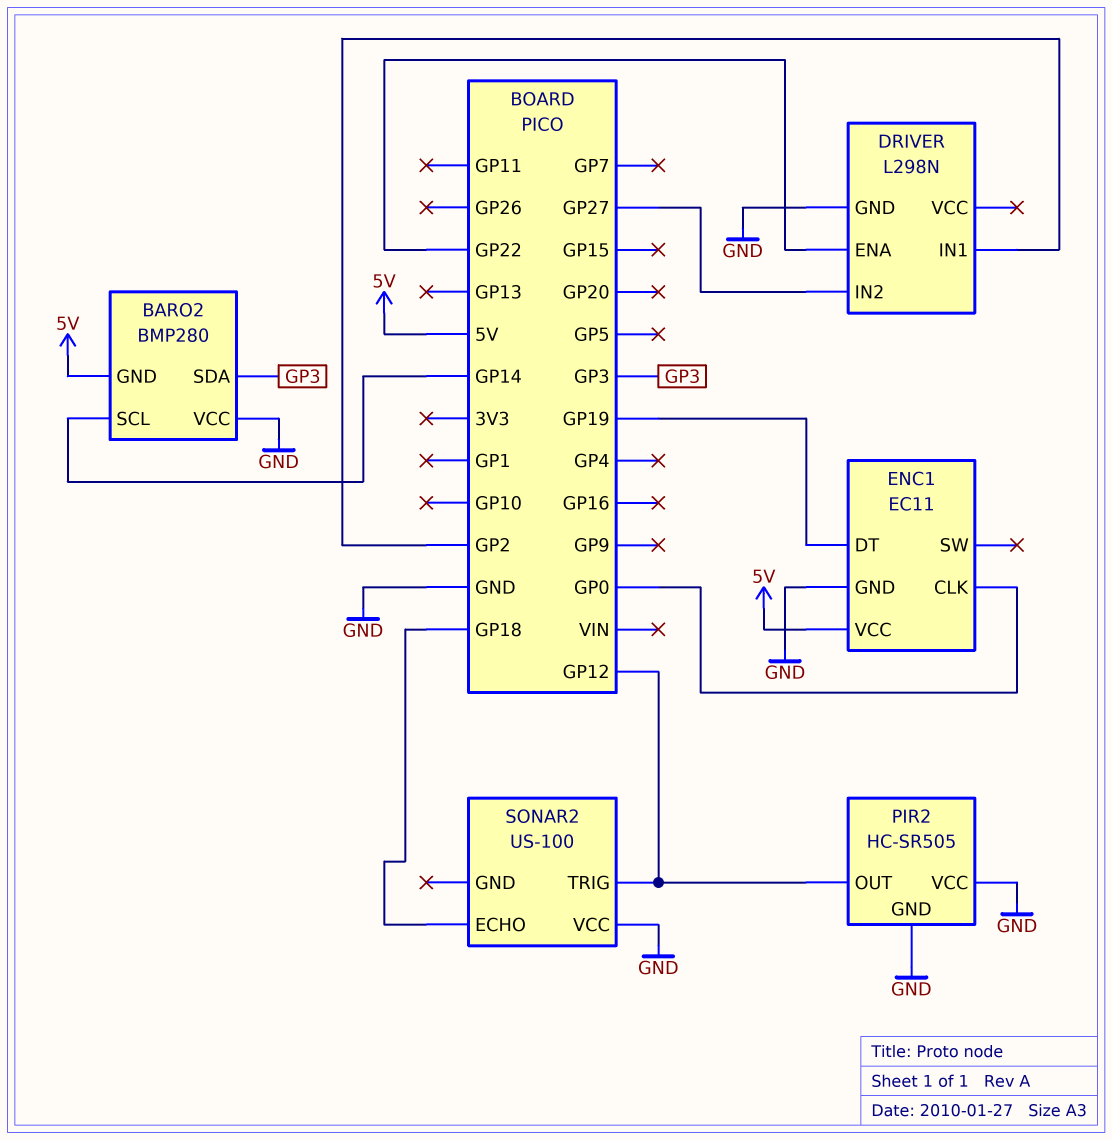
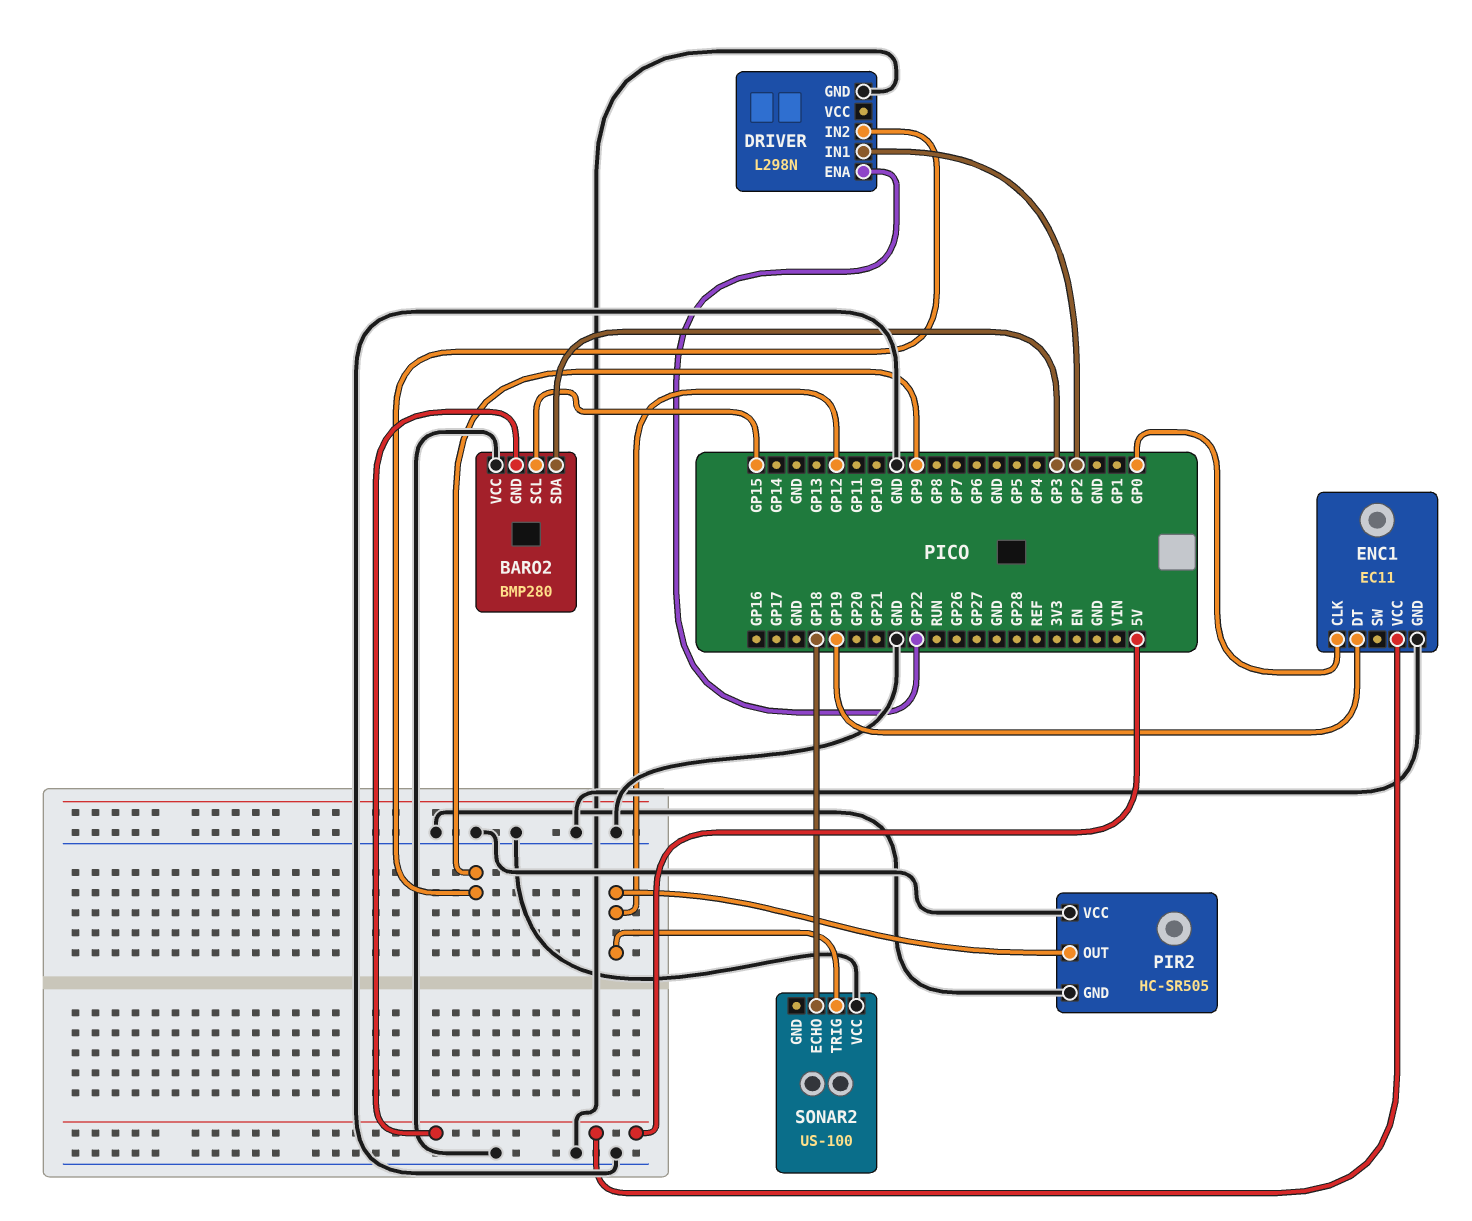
BARO2 pin SCL: GP14 -> GP15
DRIVER pin IN2: GP27 -> GP9

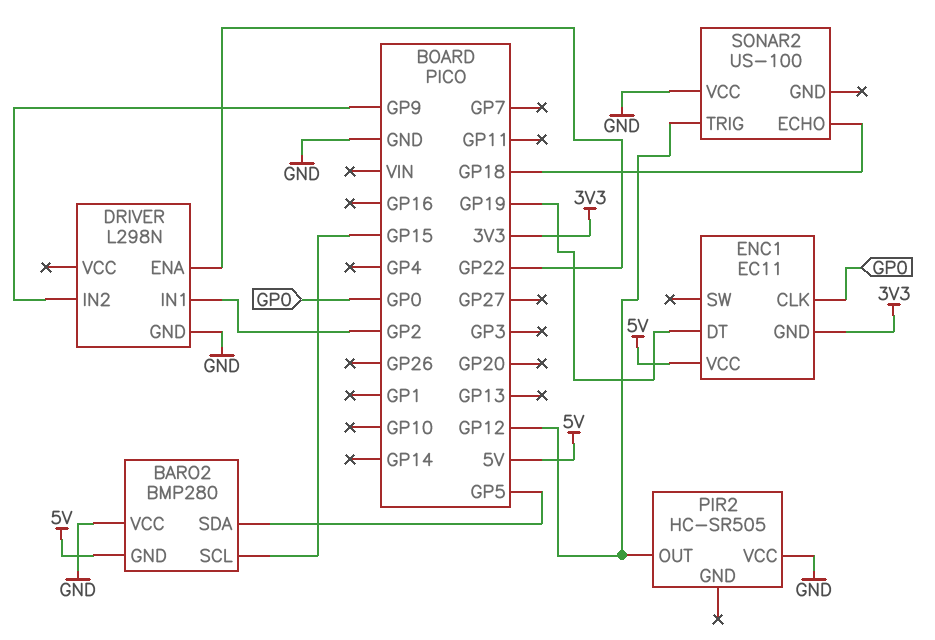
BARO2 pin SDA: GP3 -> GP5
ENC1 pin GND: GND -> 3V3
PIR2 pin GND: GND -> none

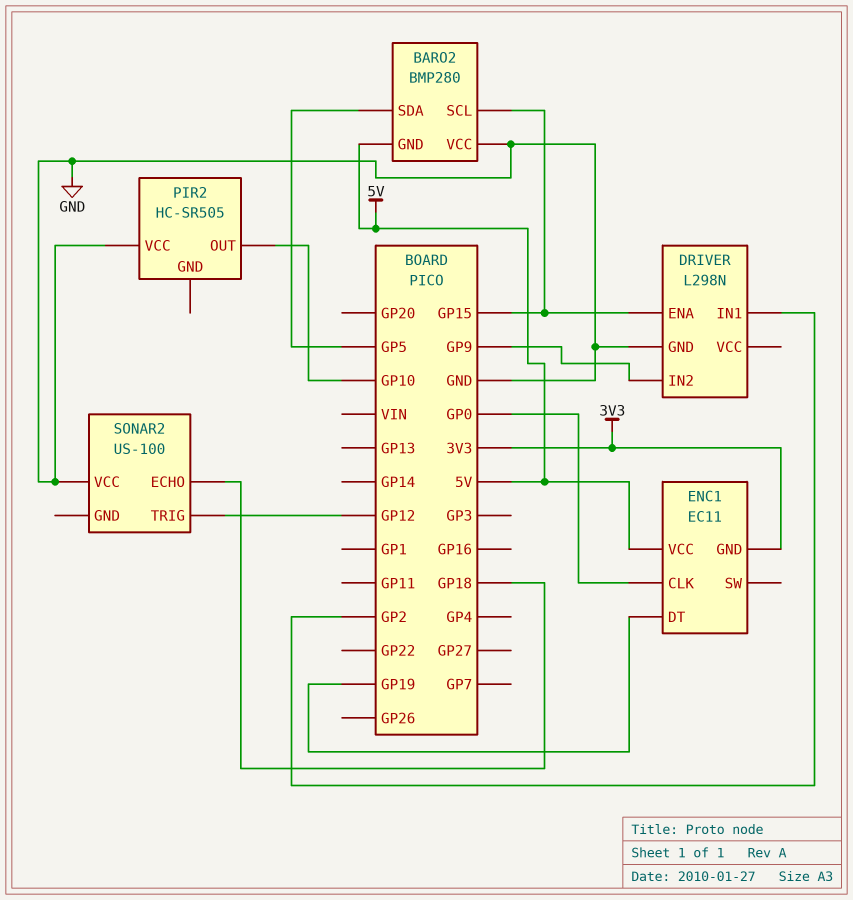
DRIVER pin ENA: GP22 -> GP15
PIR2 pin OUT: GP12 -> GP10

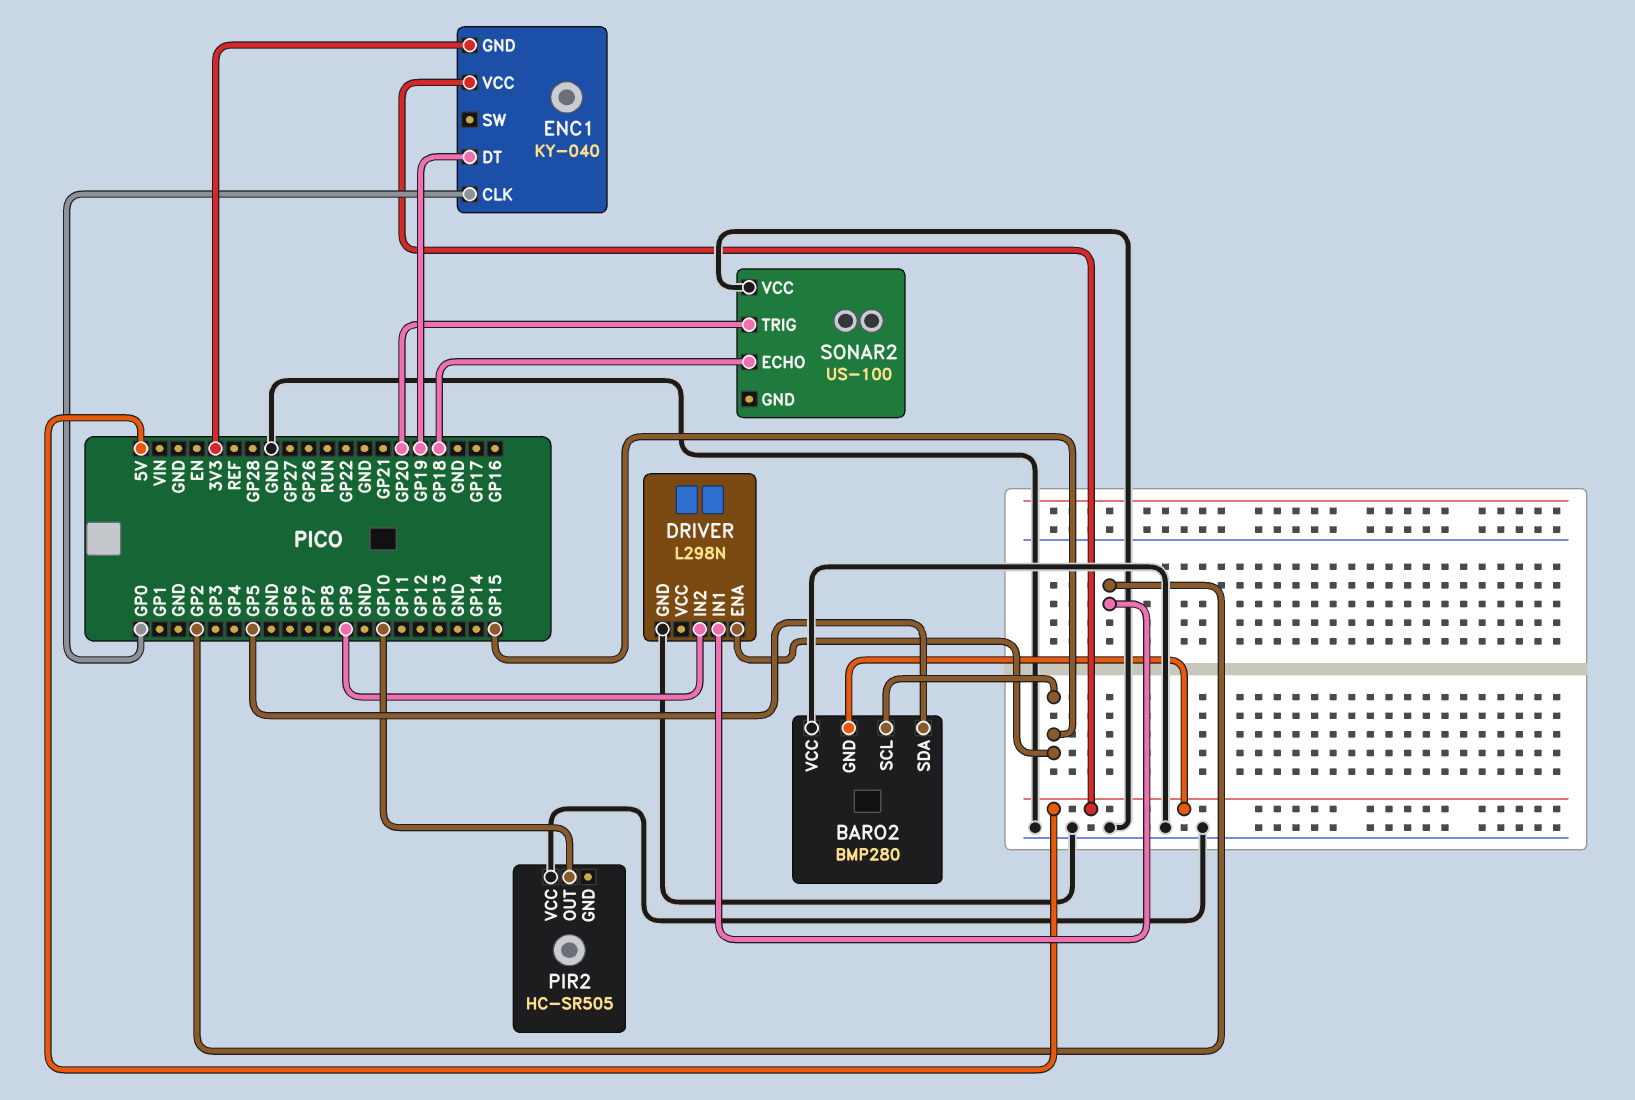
ENC1: EC11 -> KY-040
SONAR2 pin TRIG: GP12 -> GP20

